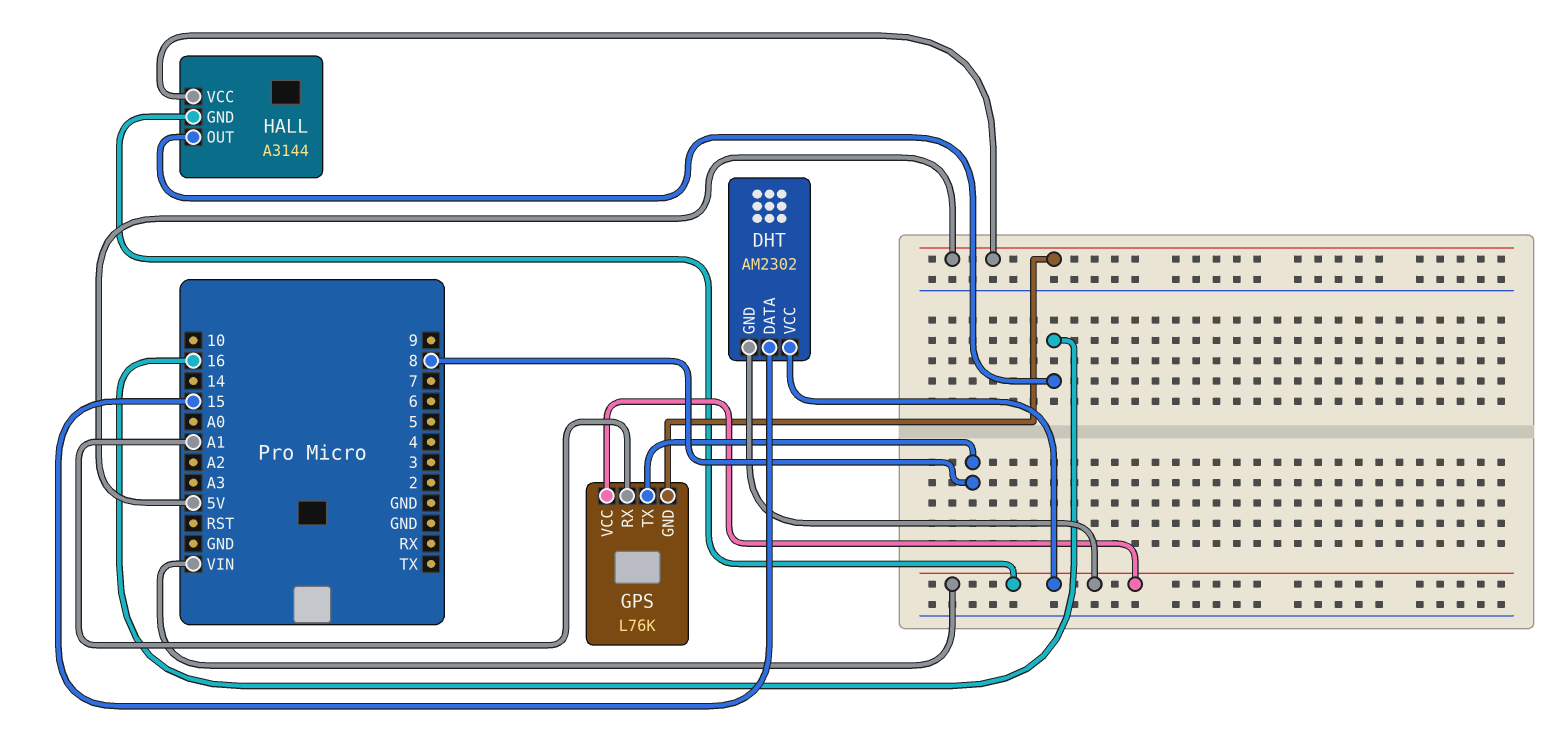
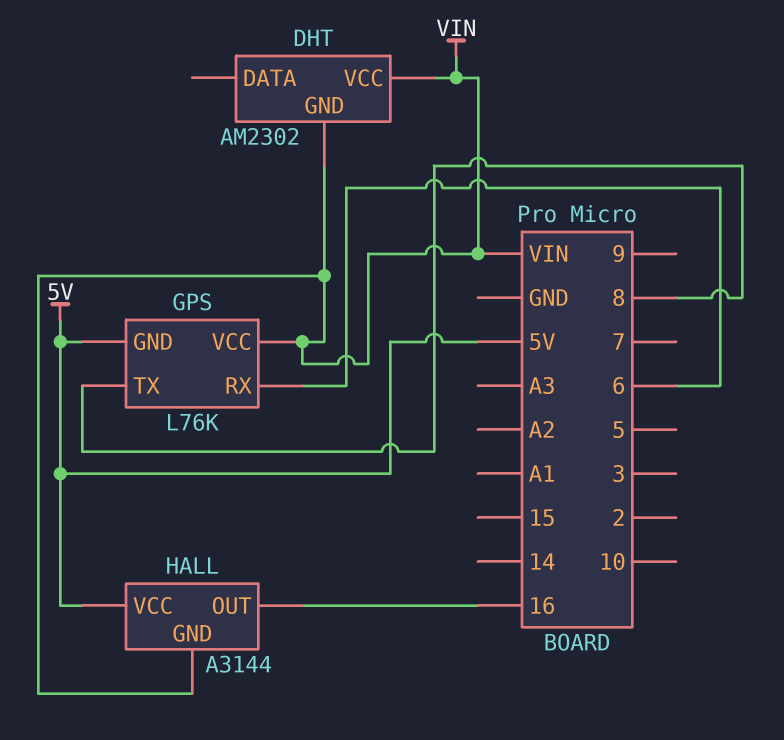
DHT pin DATA: 15 -> none
GPS pin RX: A1 -> 6

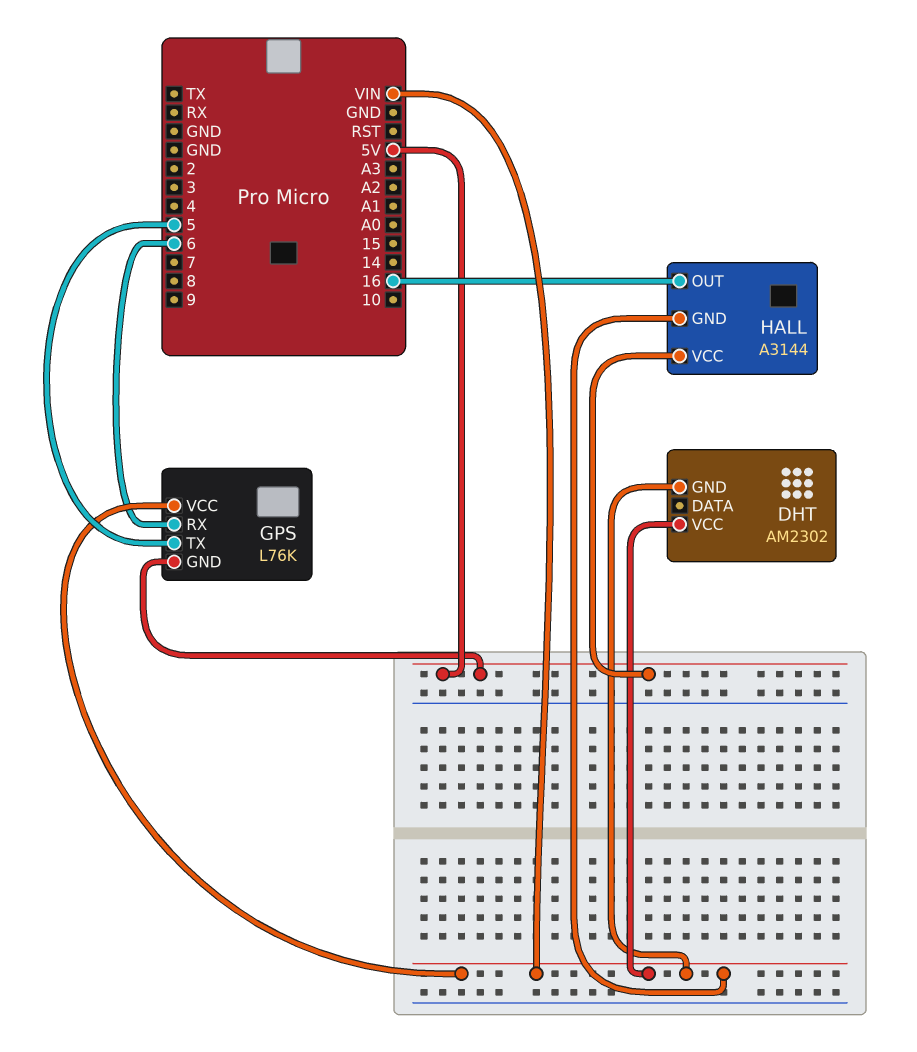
GPS pin TX: 8 -> 5

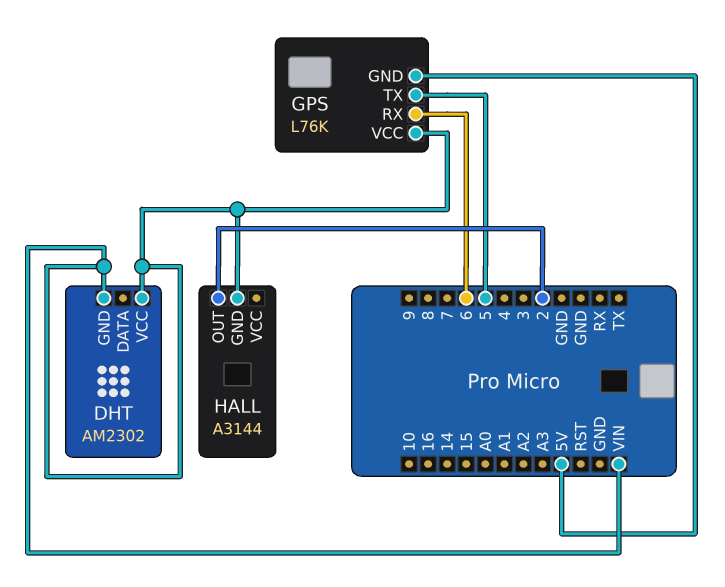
HALL pin OUT: 16 -> 2
HALL pin VCC: 5V -> none

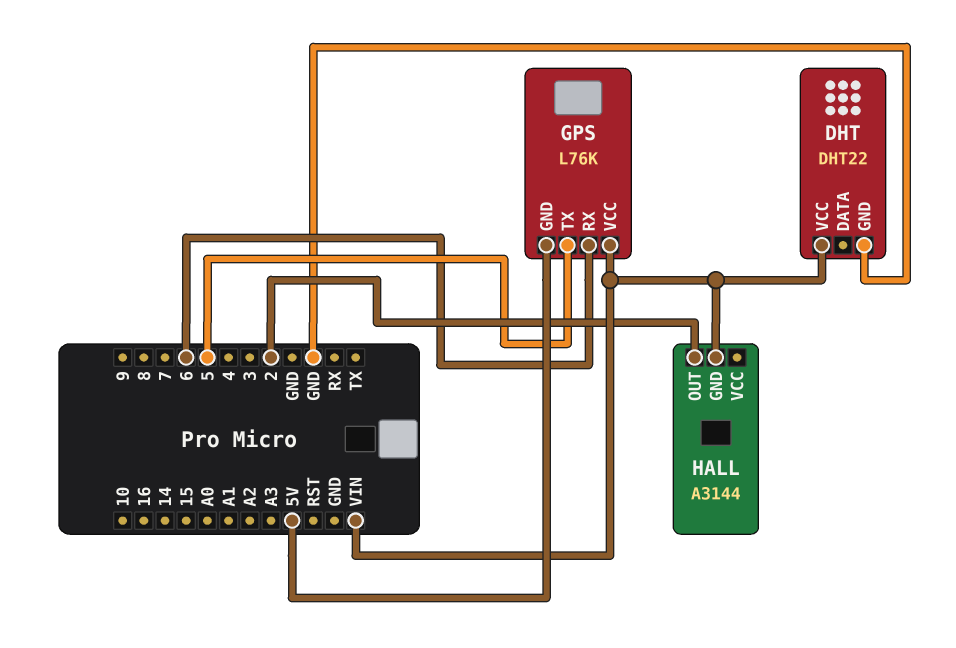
DHT: AM2302 -> DHT22
DHT pin GND: VIN -> GND

